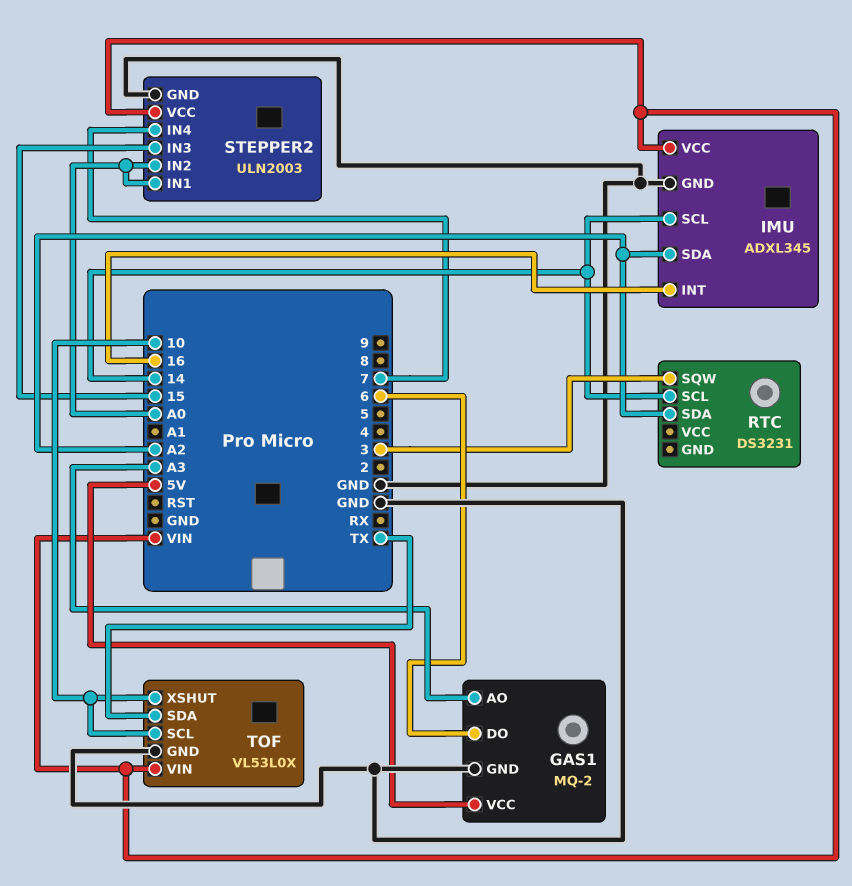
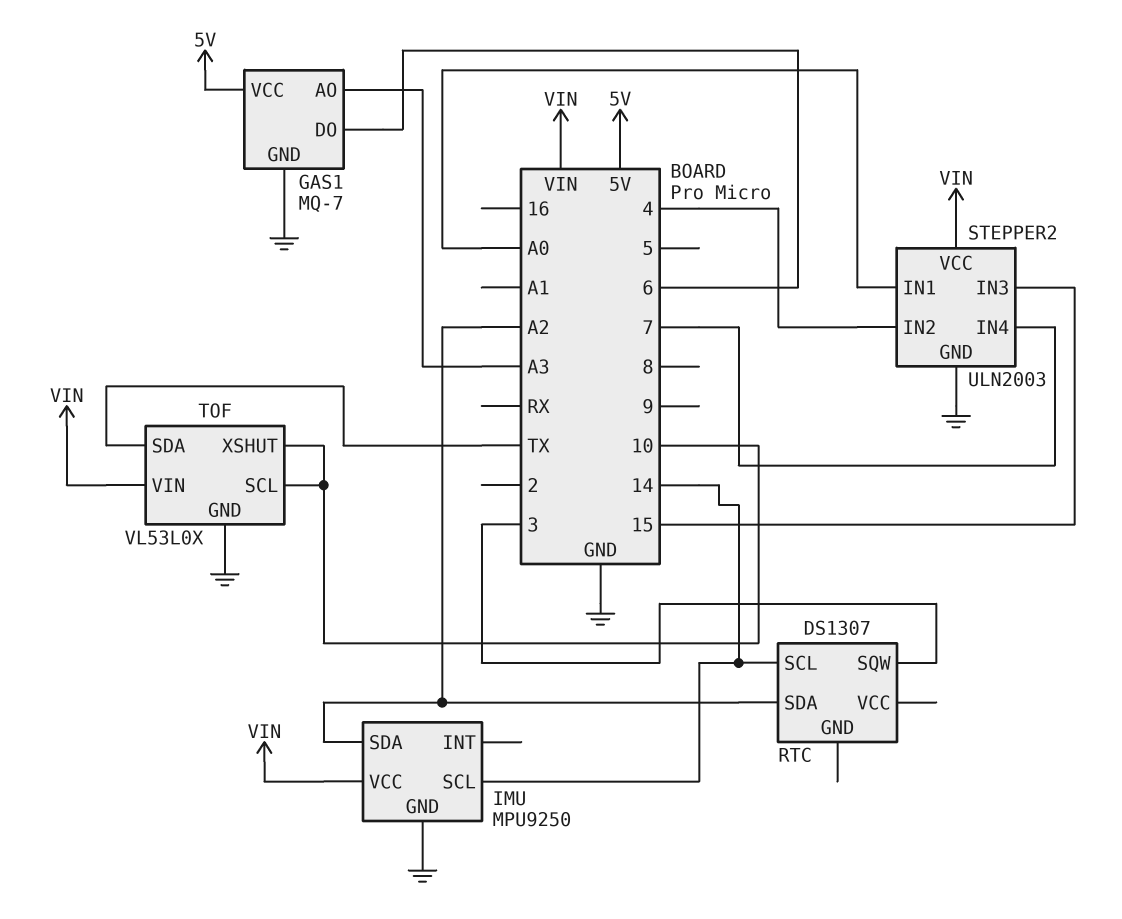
GAS1: MQ-2 -> MQ-7
IMU: ADXL345 -> MPU9250
IMU pin INT: 16 -> none
RTC: DS3231 -> DS1307
STEPPER2 pin IN2: A0 -> 4

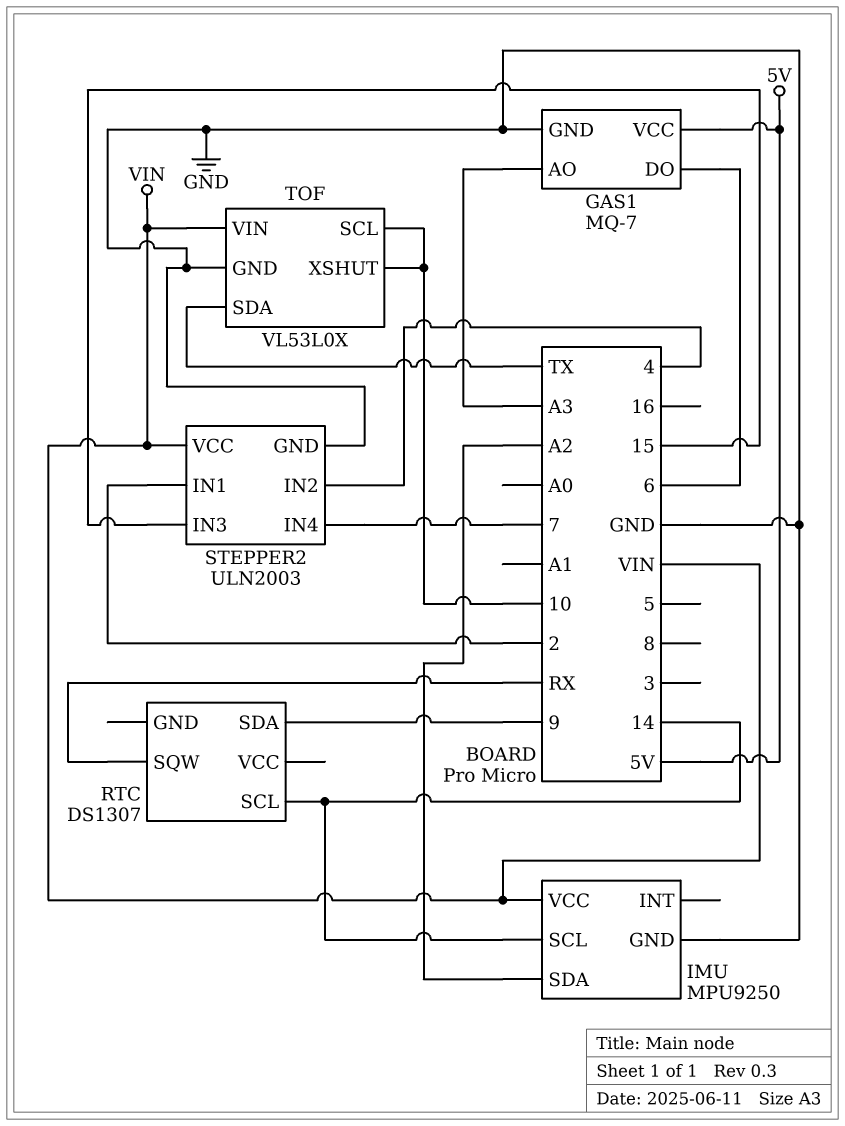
RTC pin SDA: A2 -> 9
RTC pin SQW: 3 -> RX
STEPPER2 pin IN1: A0 -> 2

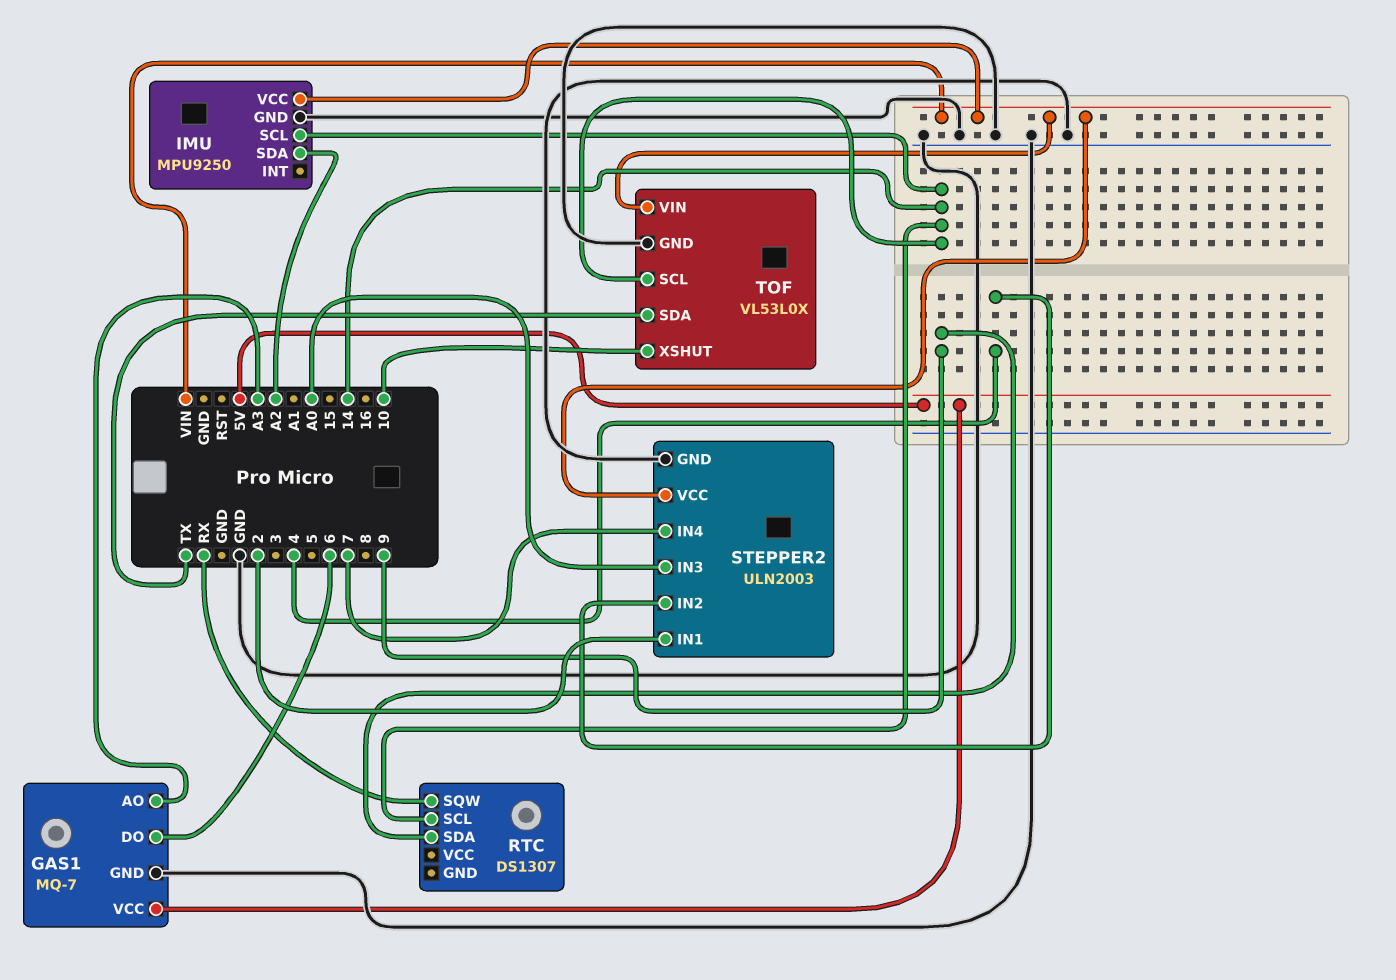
STEPPER2 pin IN3: 15 -> A0
TOF pin SCL: 10 -> 14

